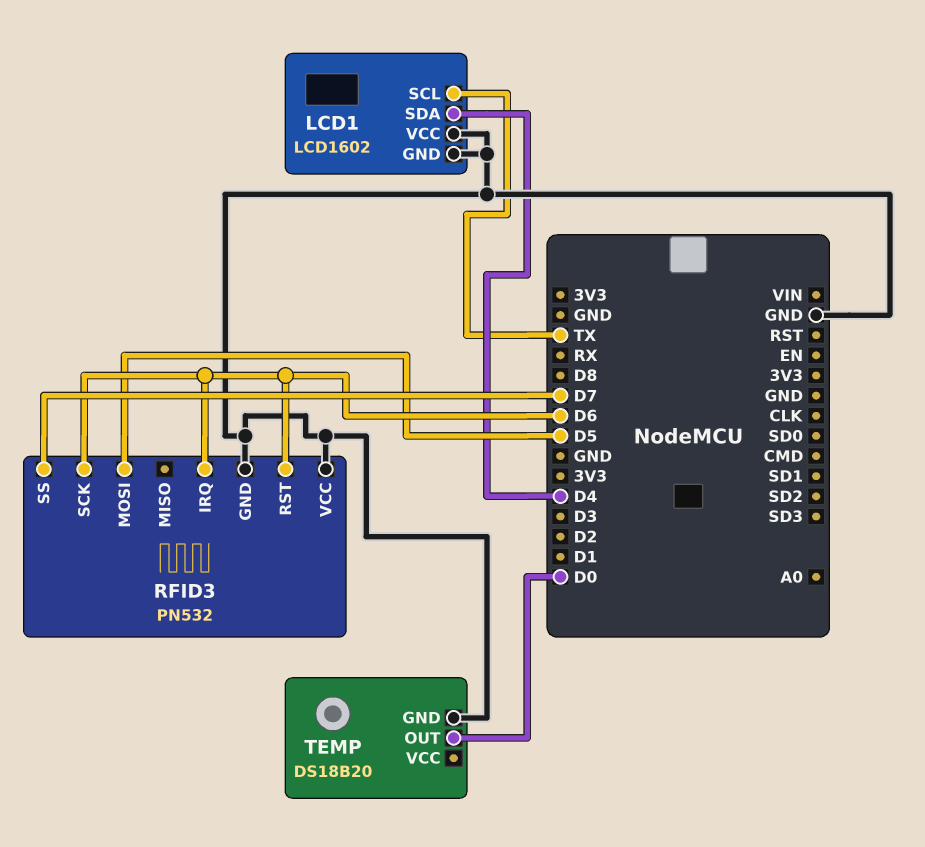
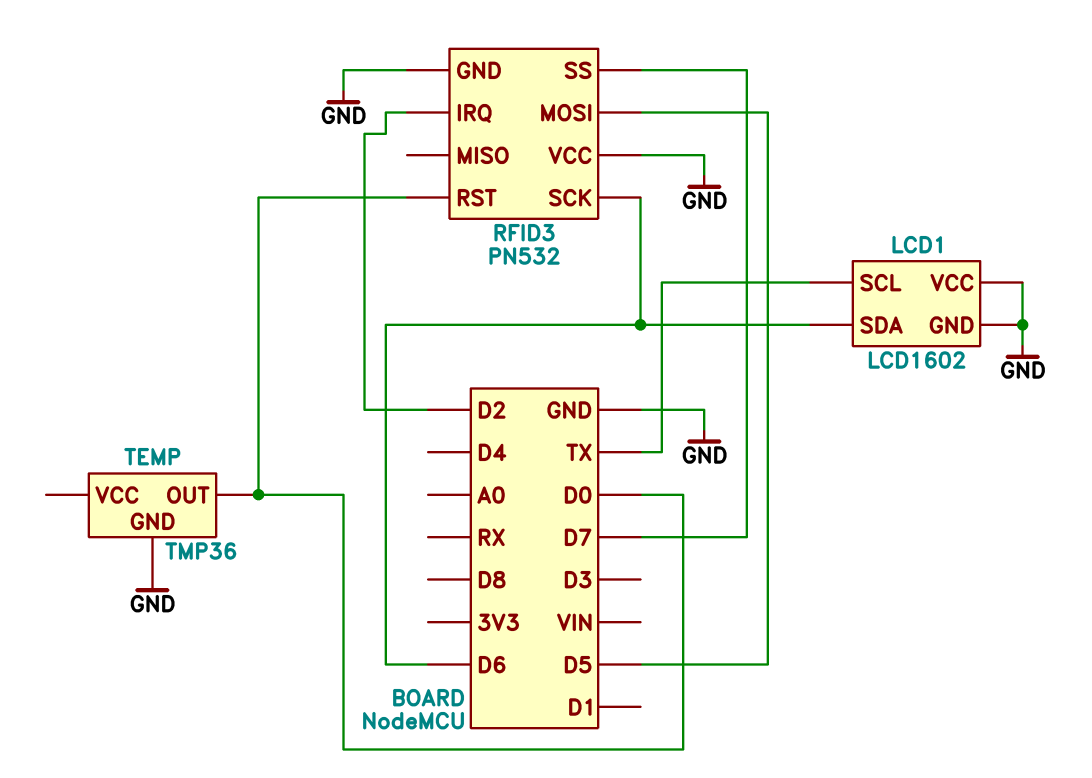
LCD1 pin SDA: D4 -> D6
RFID3 pin IRQ: D6 -> D2
RFID3 pin RST: D6 -> D0
TEMP: DS18B20 -> TMP36

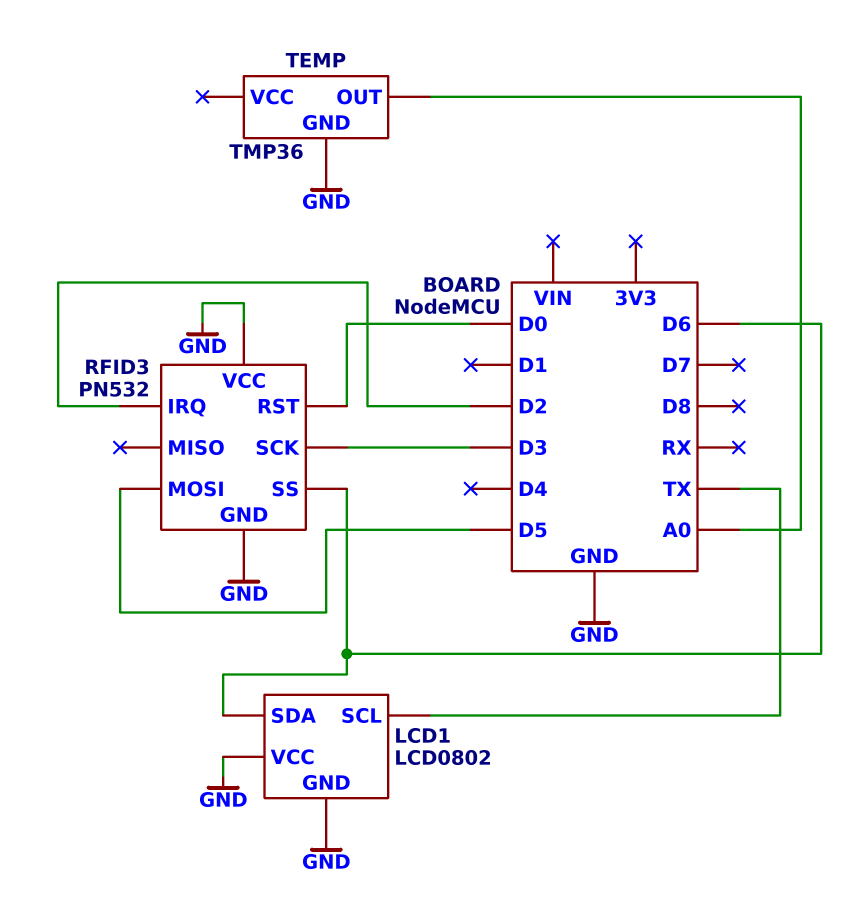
LCD1: LCD1602 -> LCD0802
RFID3 pin SCK: D6 -> D3
RFID3 pin SS: D7 -> D6
TEMP pin OUT: D0 -> A0

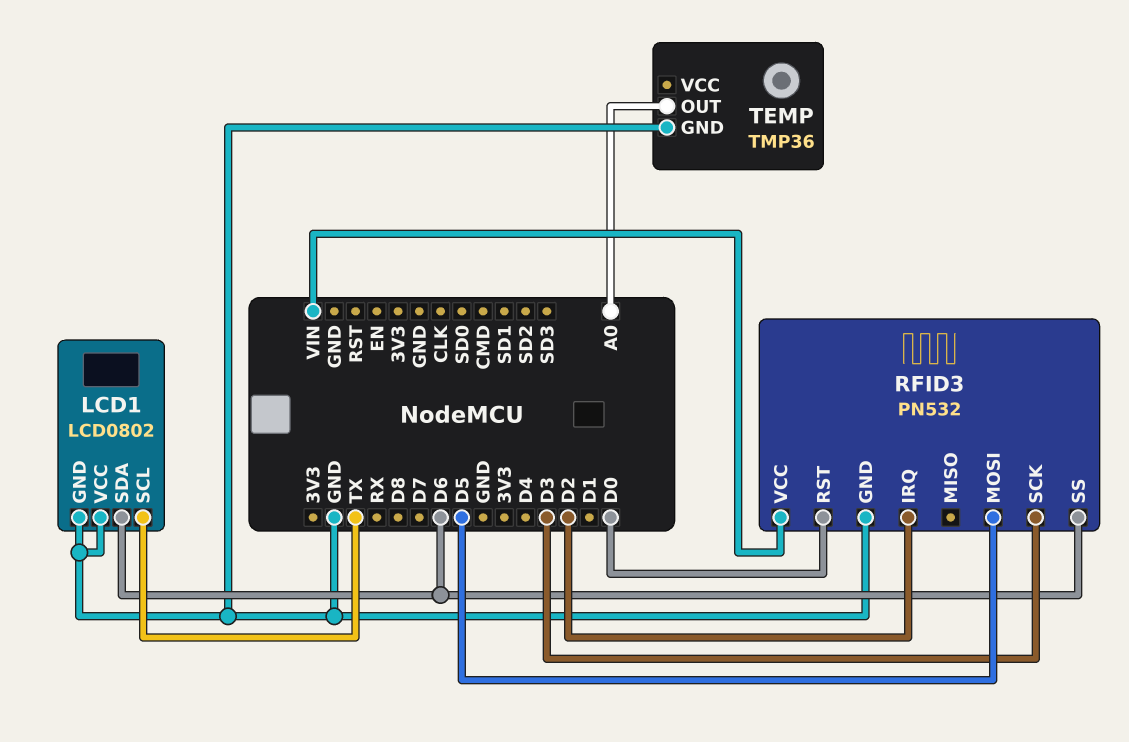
RFID3 pin VCC: GND -> VIN

